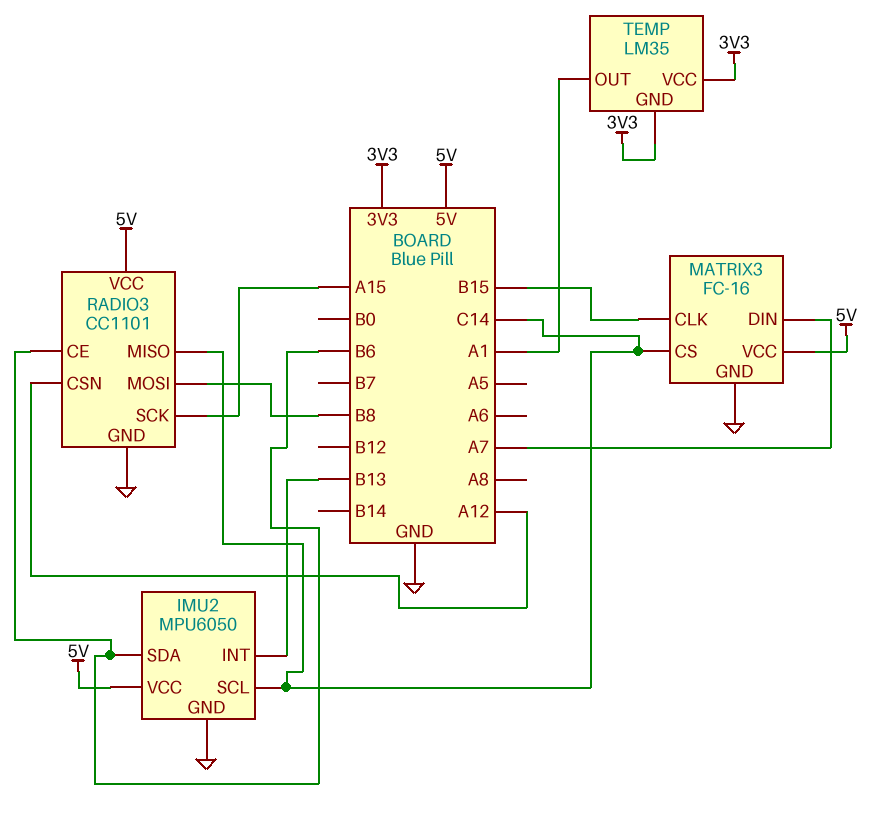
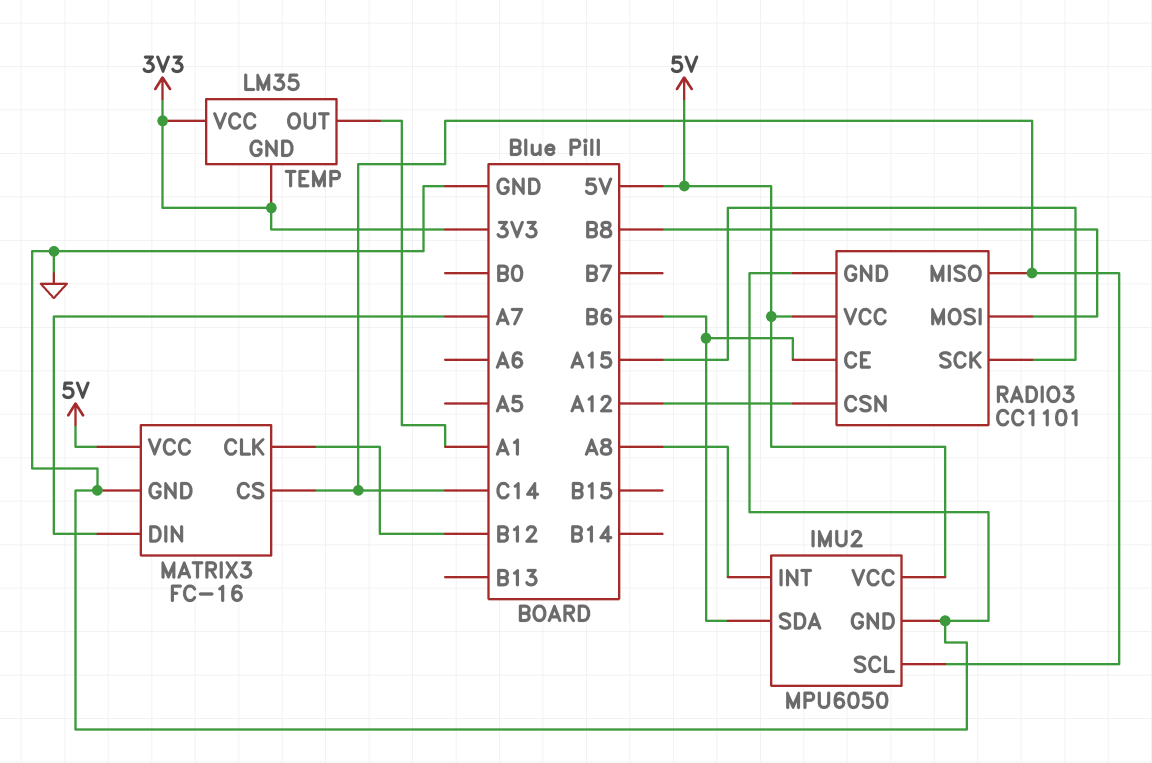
IMU2 pin INT: B13 -> A8
MATRIX3 pin CLK: B15 -> B12

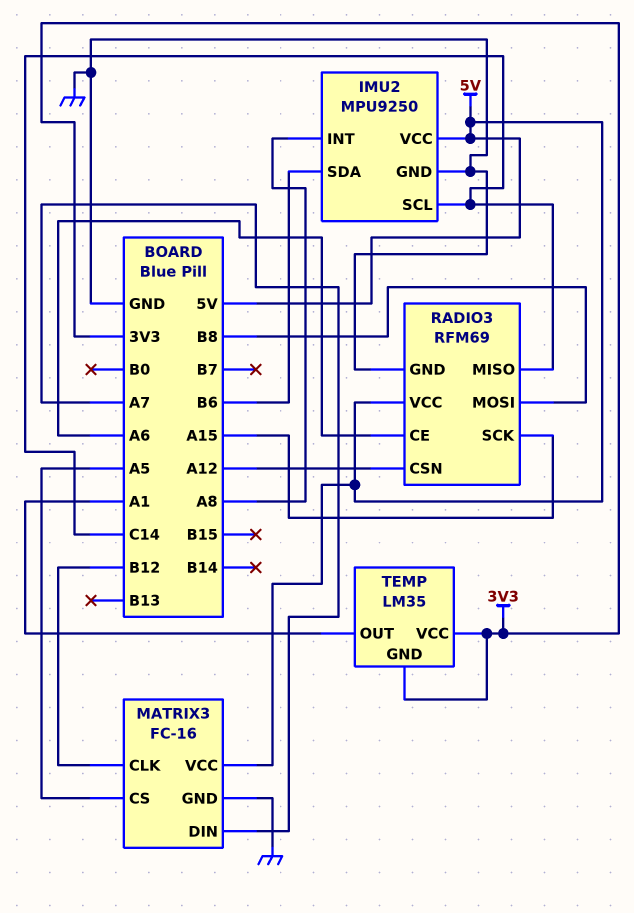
IMU2: MPU6050 -> MPU9250
MATRIX3 pin CS: C14 -> A5
RADIO3: CC1101 -> RFM69
RADIO3 pin CE: B6 -> A6

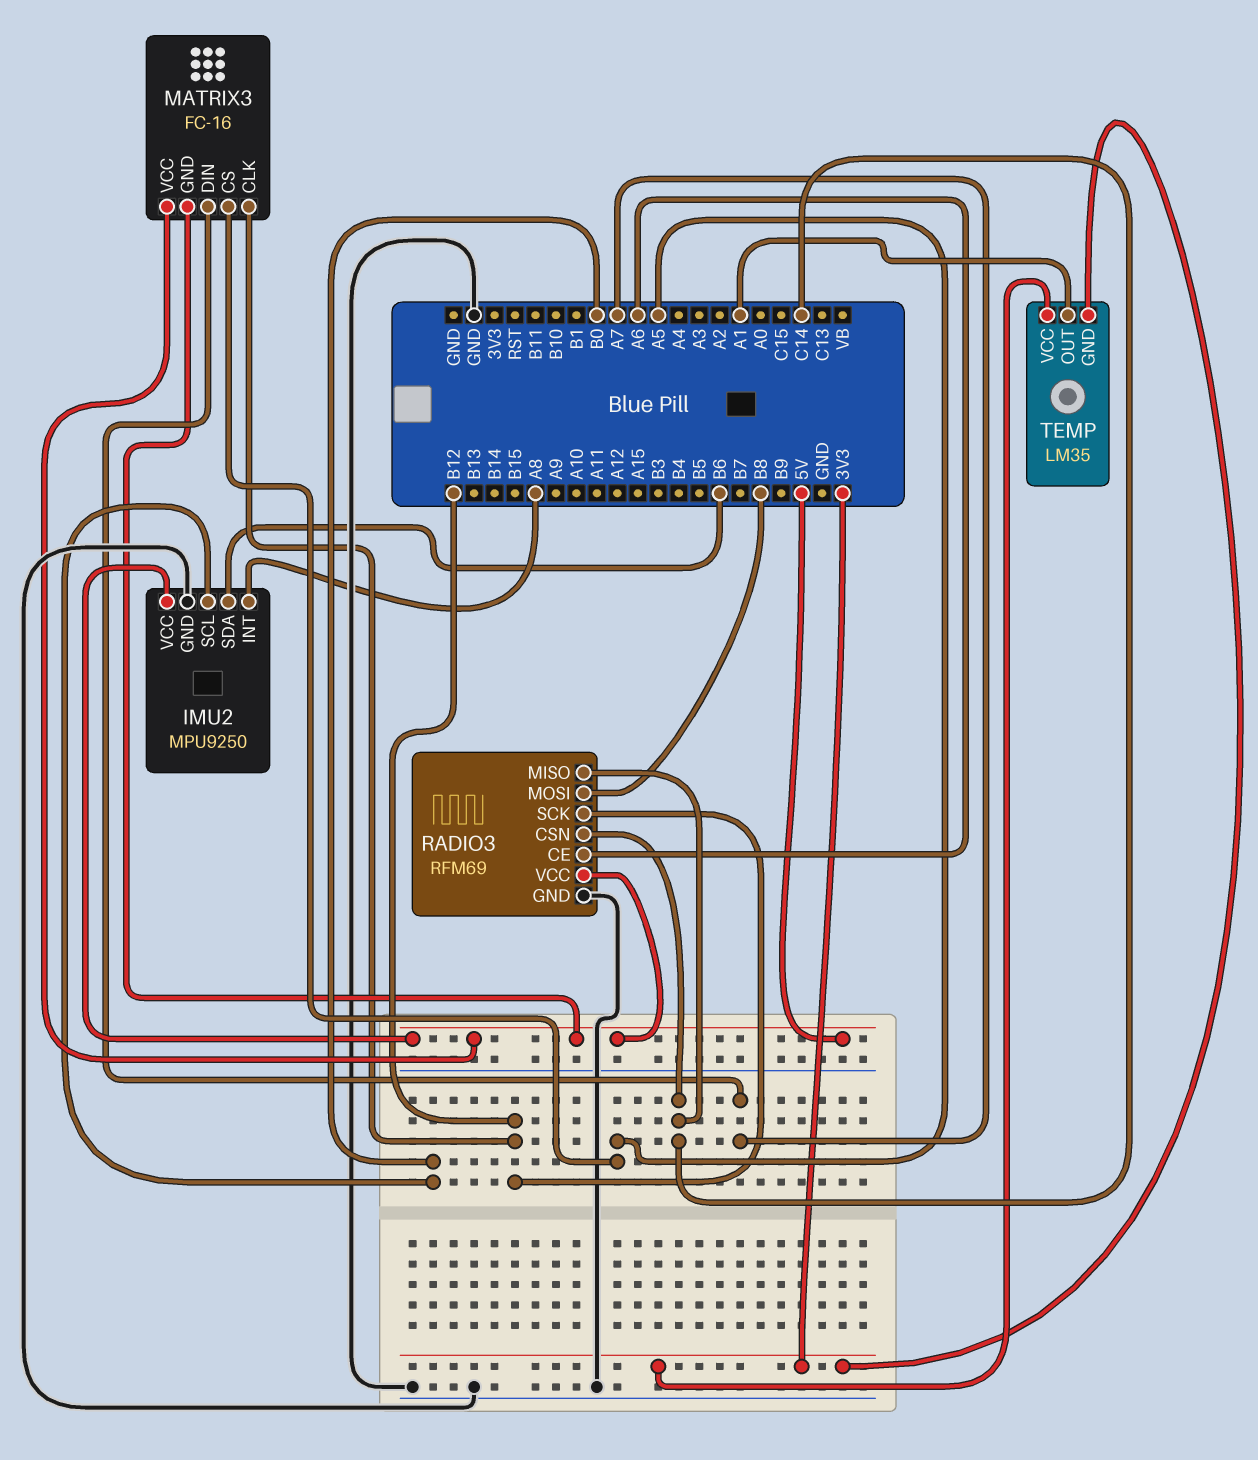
IMU2 pin SCL: C14 -> B0
MATRIX3 pin GND: GND -> 5V
RADIO3 pin CSN: A12 -> C14
RADIO3 pin SCK: A15 -> B12

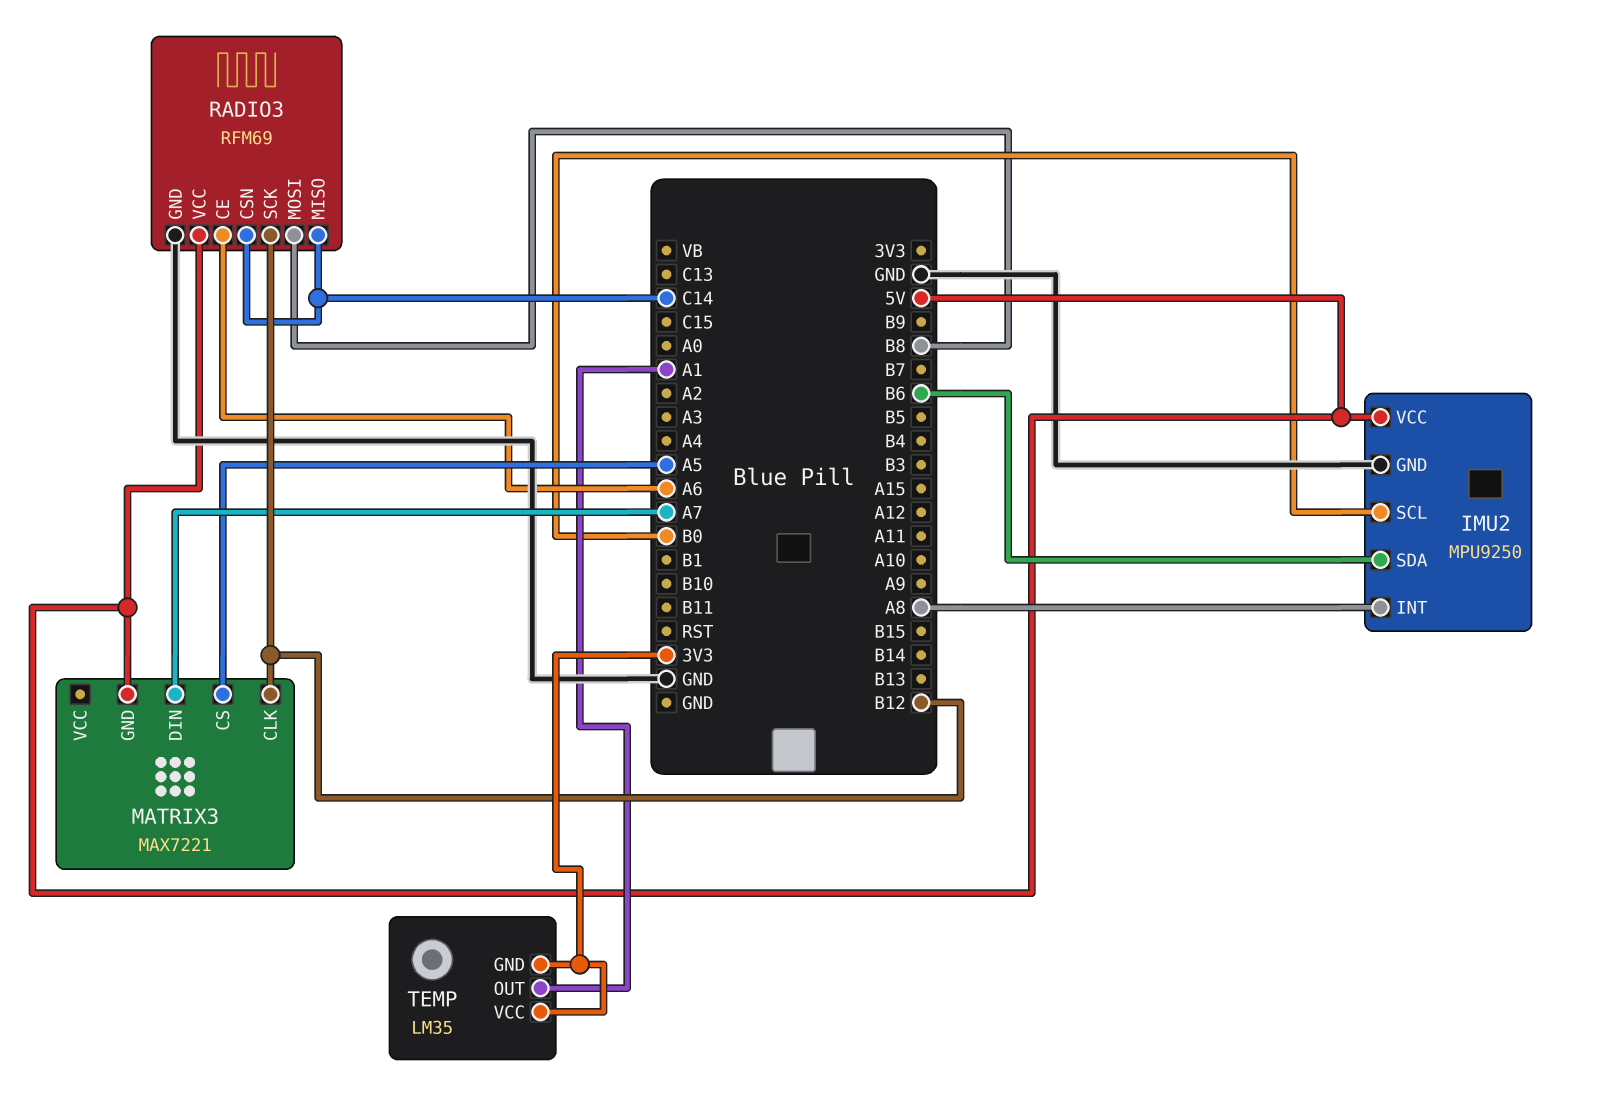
MATRIX3: FC-16 -> MAX7221
MATRIX3 pin VCC: 5V -> none

